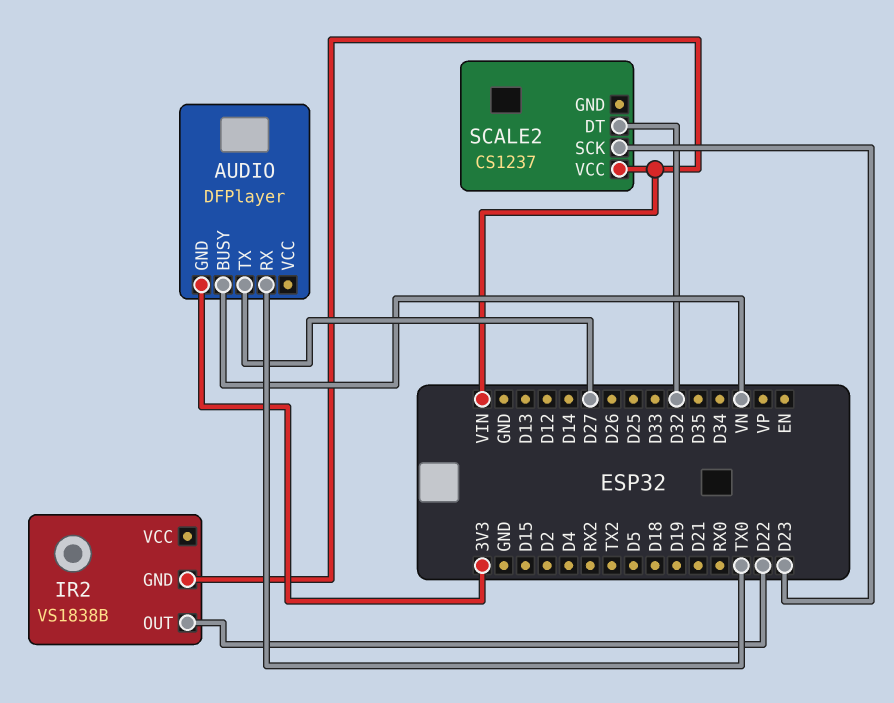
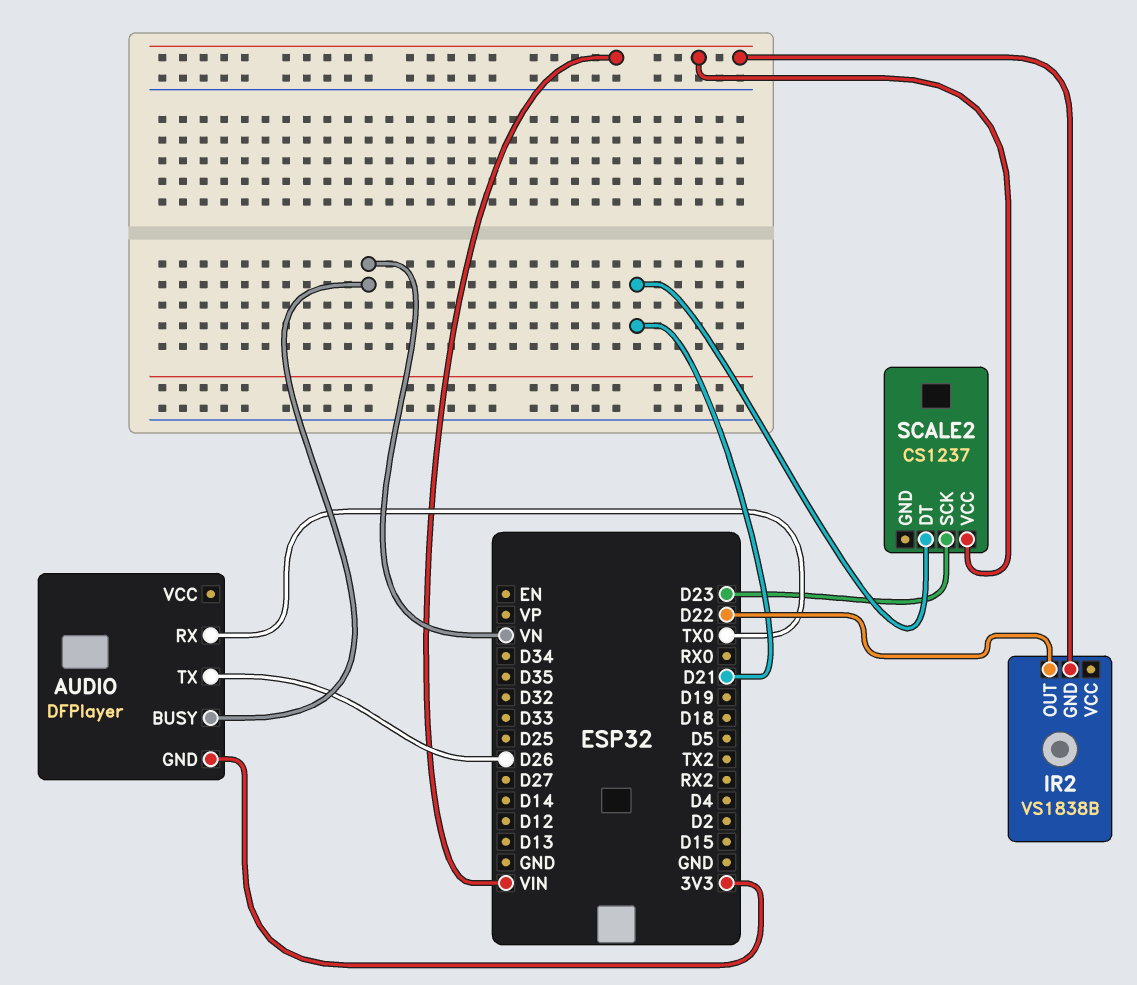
AUDIO pin TX: D27 -> D26
SCALE2 pin DT: D32 -> D21

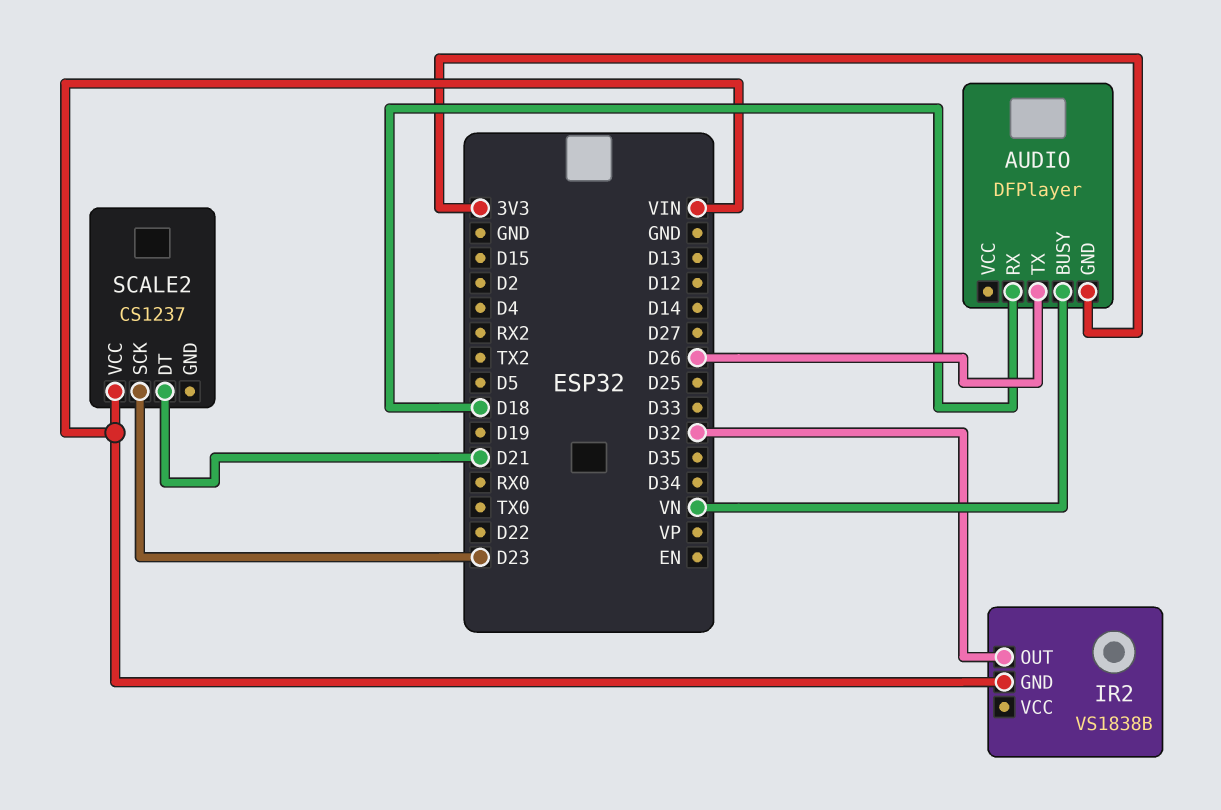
AUDIO pin RX: TX0 -> D18
IR2 pin OUT: D22 -> D32

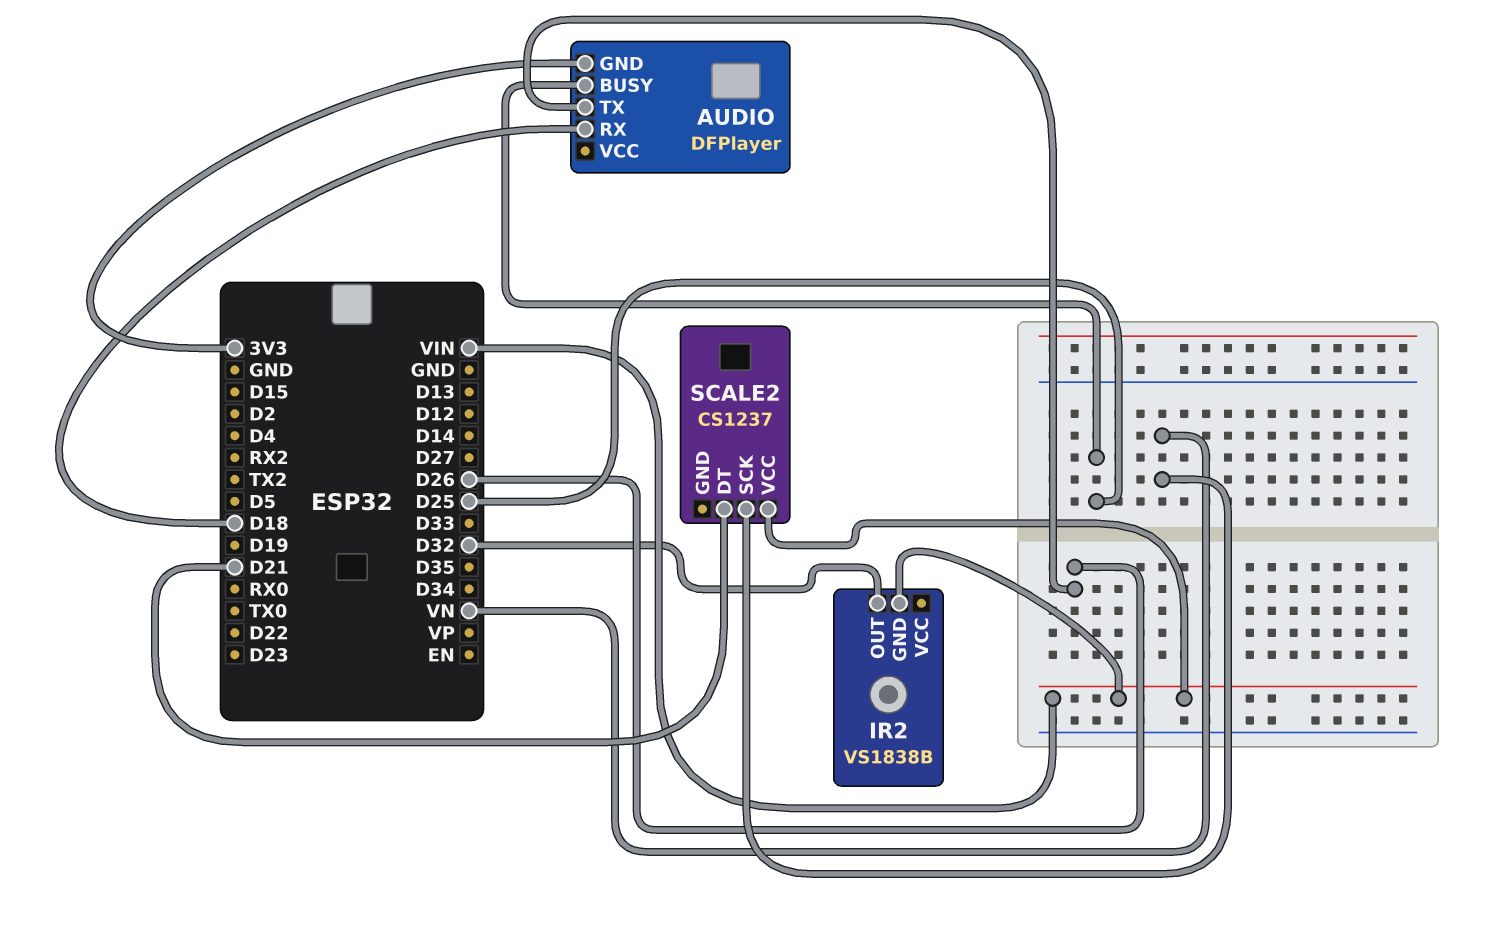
AUDIO pin BUSY: VN -> D25
SCALE2 pin SCK: D23 -> VN

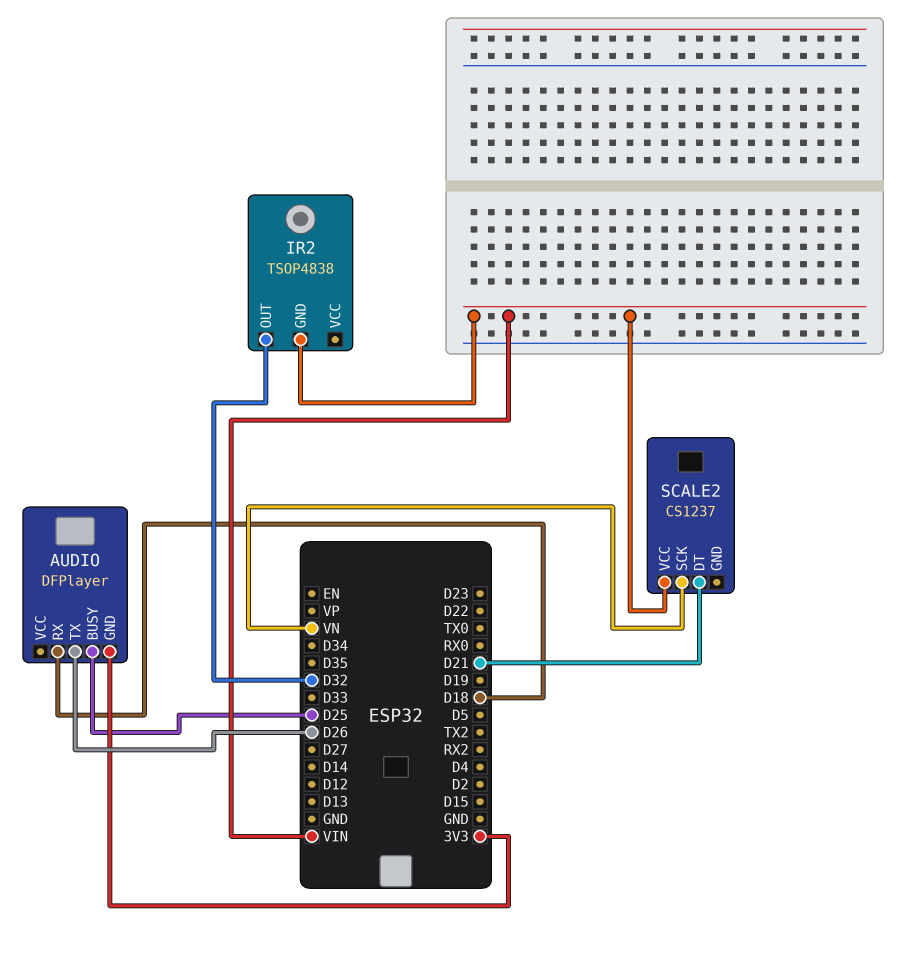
IR2: VS1838B -> TSOP4838

